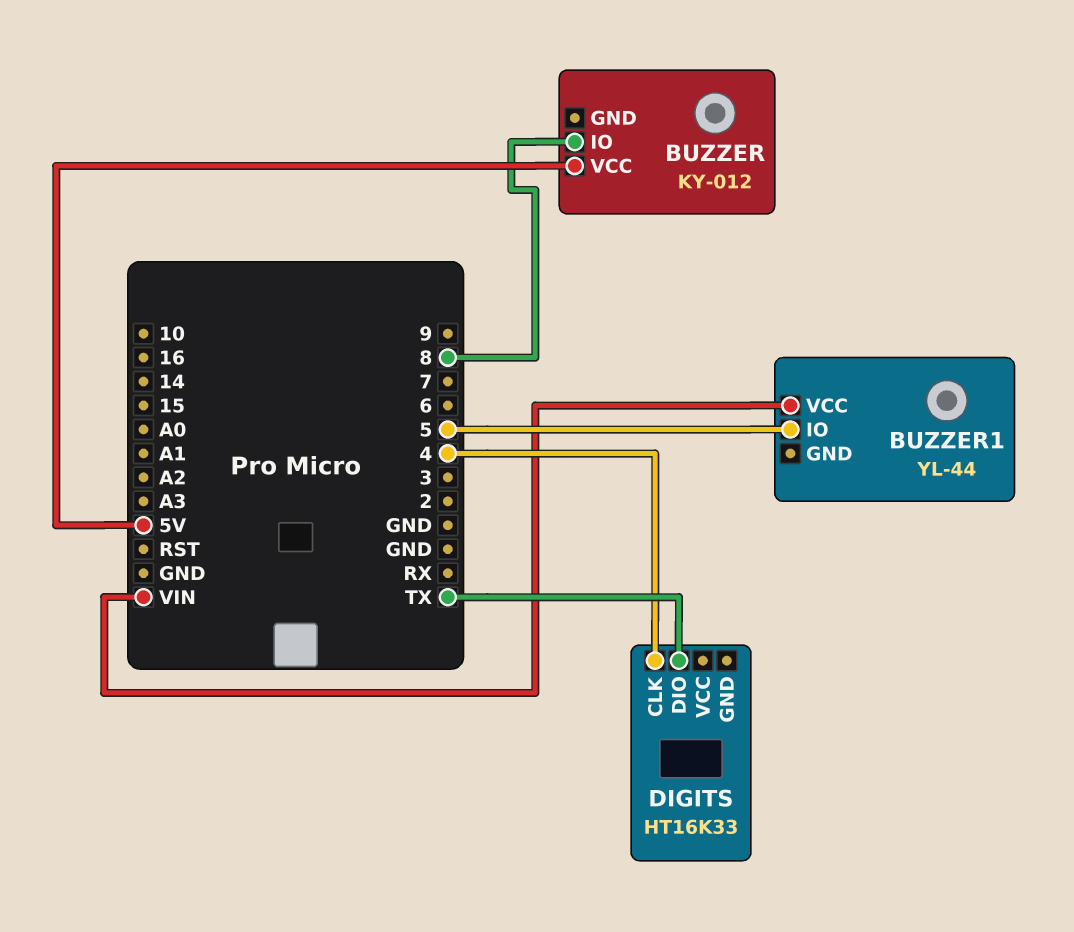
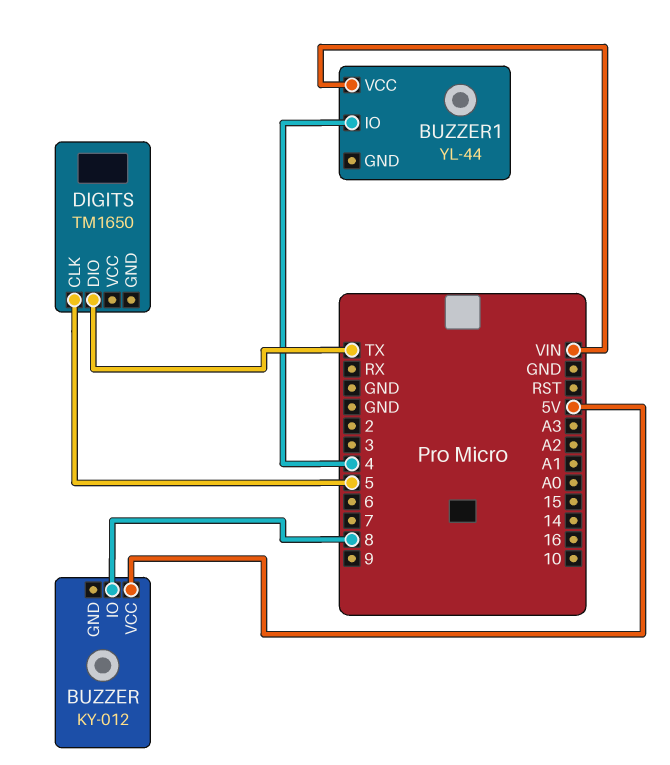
BUZZER1 pin IO: 5 -> 4
DIGITS: HT16K33 -> TM1650
DIGITS pin CLK: 4 -> 5

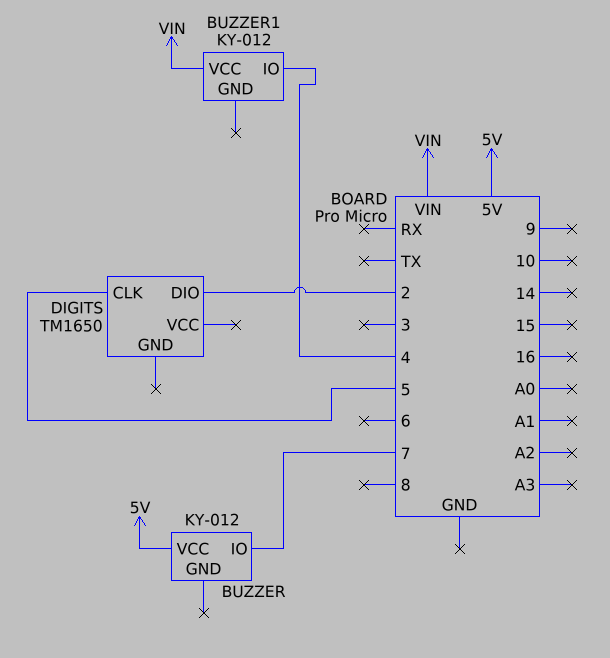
BUZZER pin IO: 8 -> 7
BUZZER1: YL-44 -> KY-012
DIGITS pin DIO: TX -> 2

